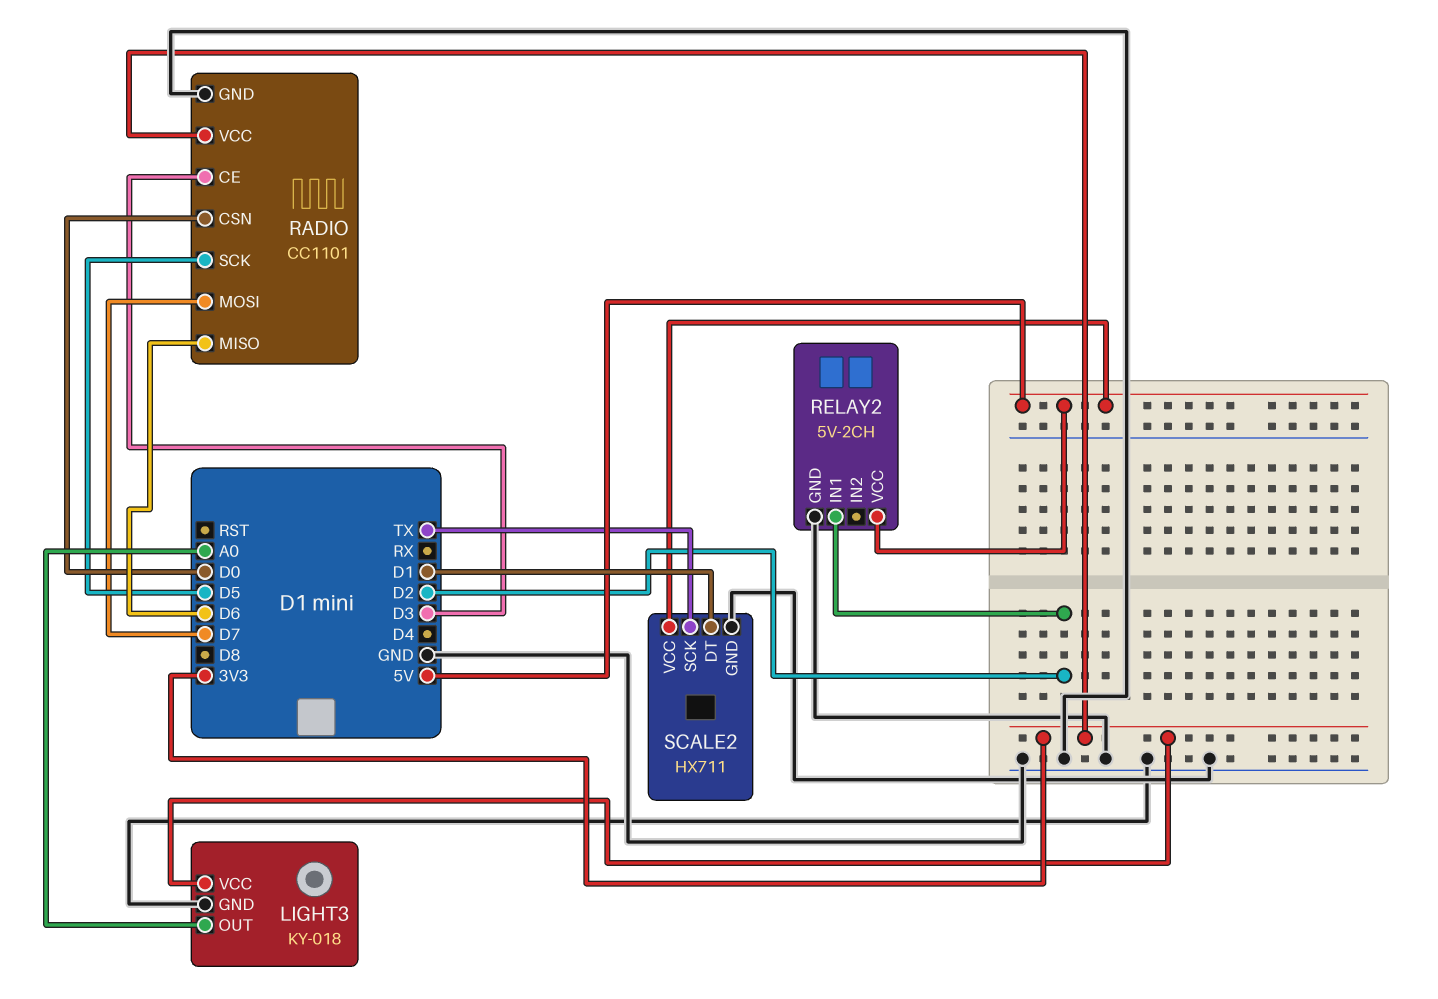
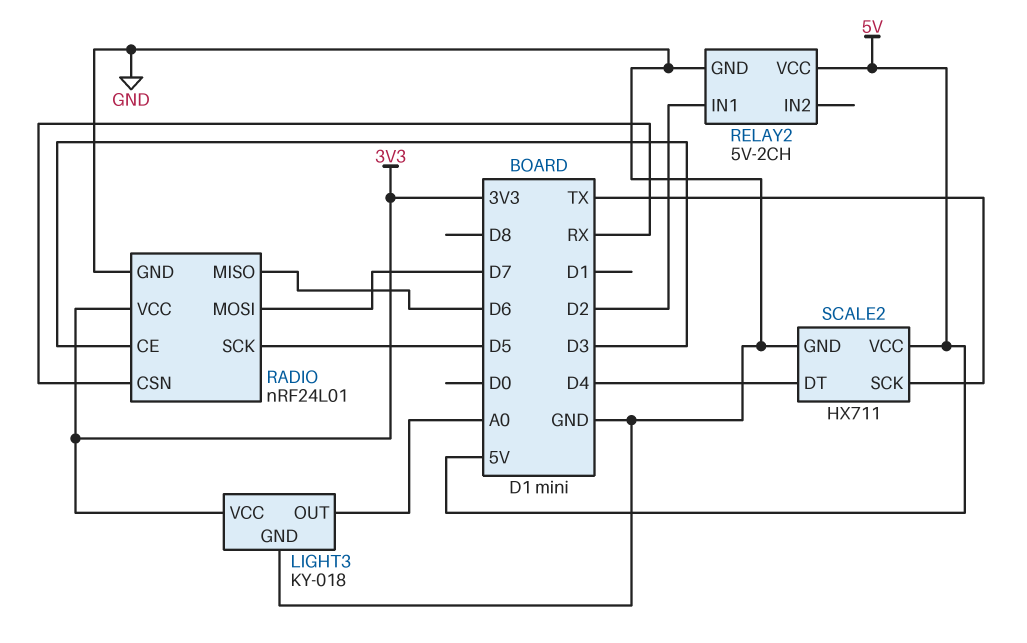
RADIO: CC1101 -> nRF24L01
RADIO pin CSN: D0 -> RX
SCALE2 pin DT: D1 -> D4

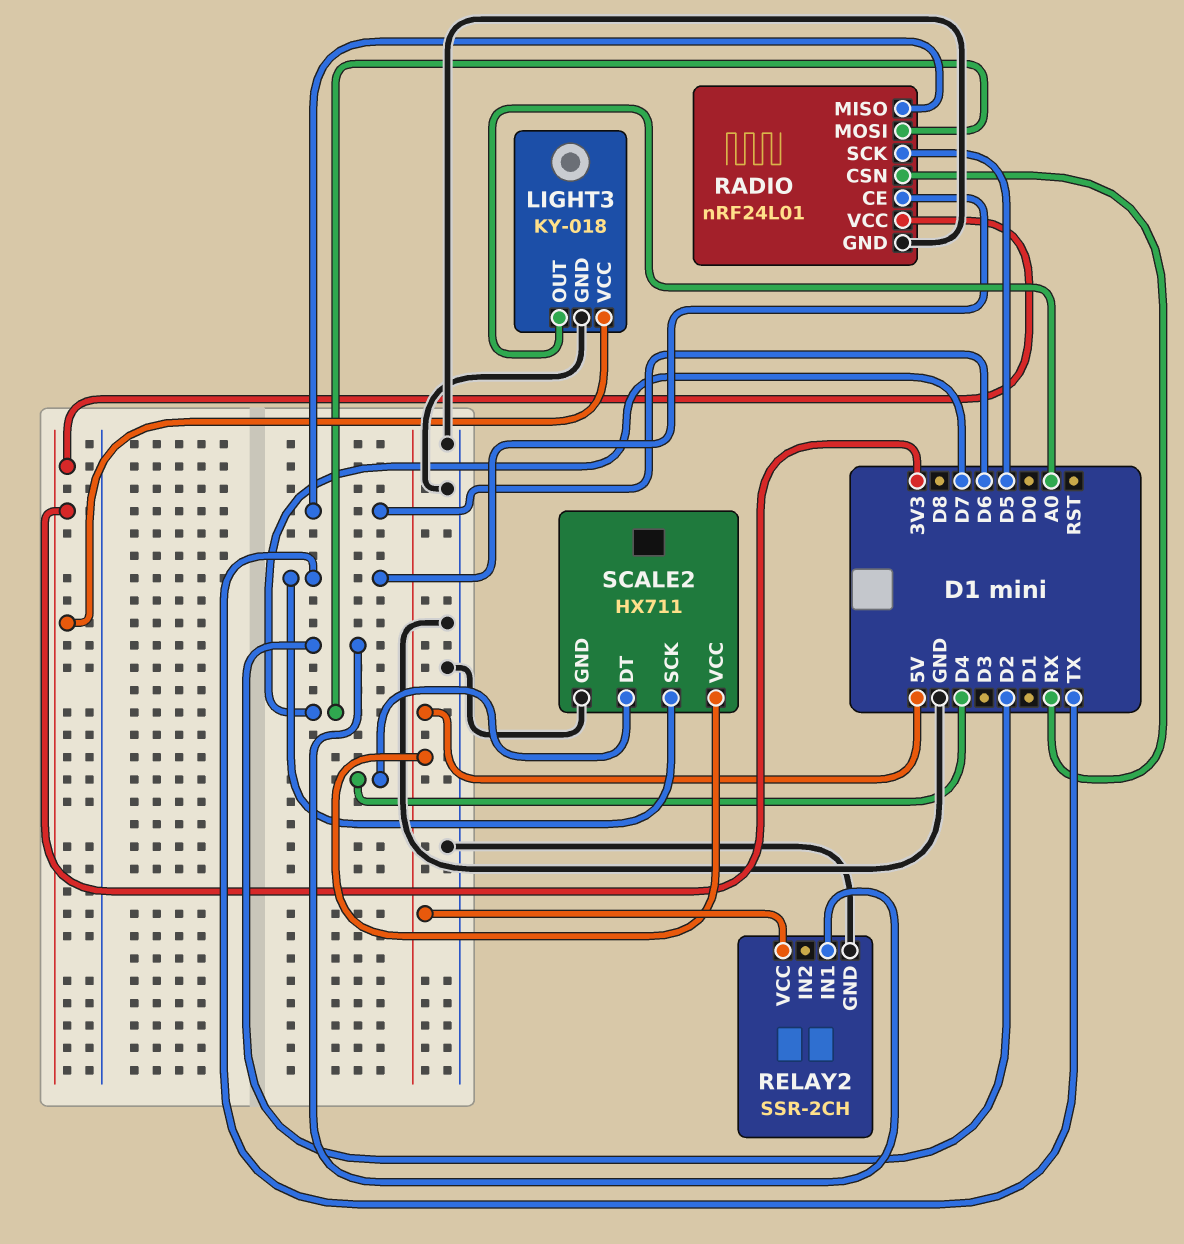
RADIO pin CE: D3 -> TX
RELAY2: 5V-2CH -> SSR-2CH

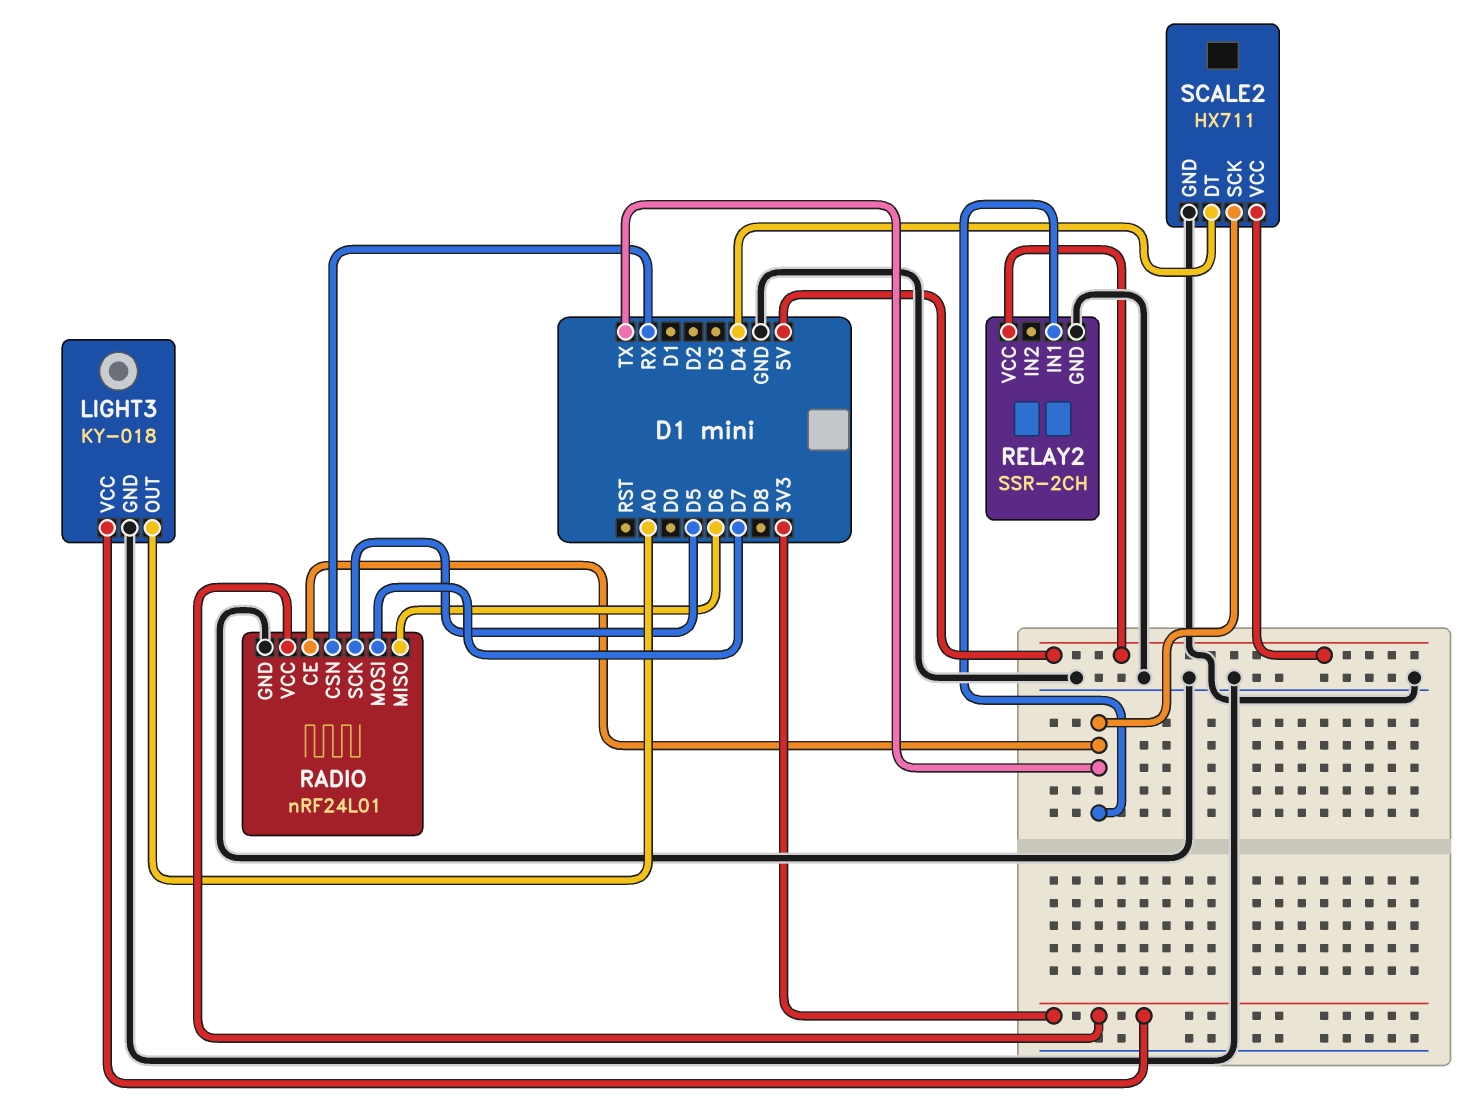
RELAY2 pin IN1: D2 -> TX

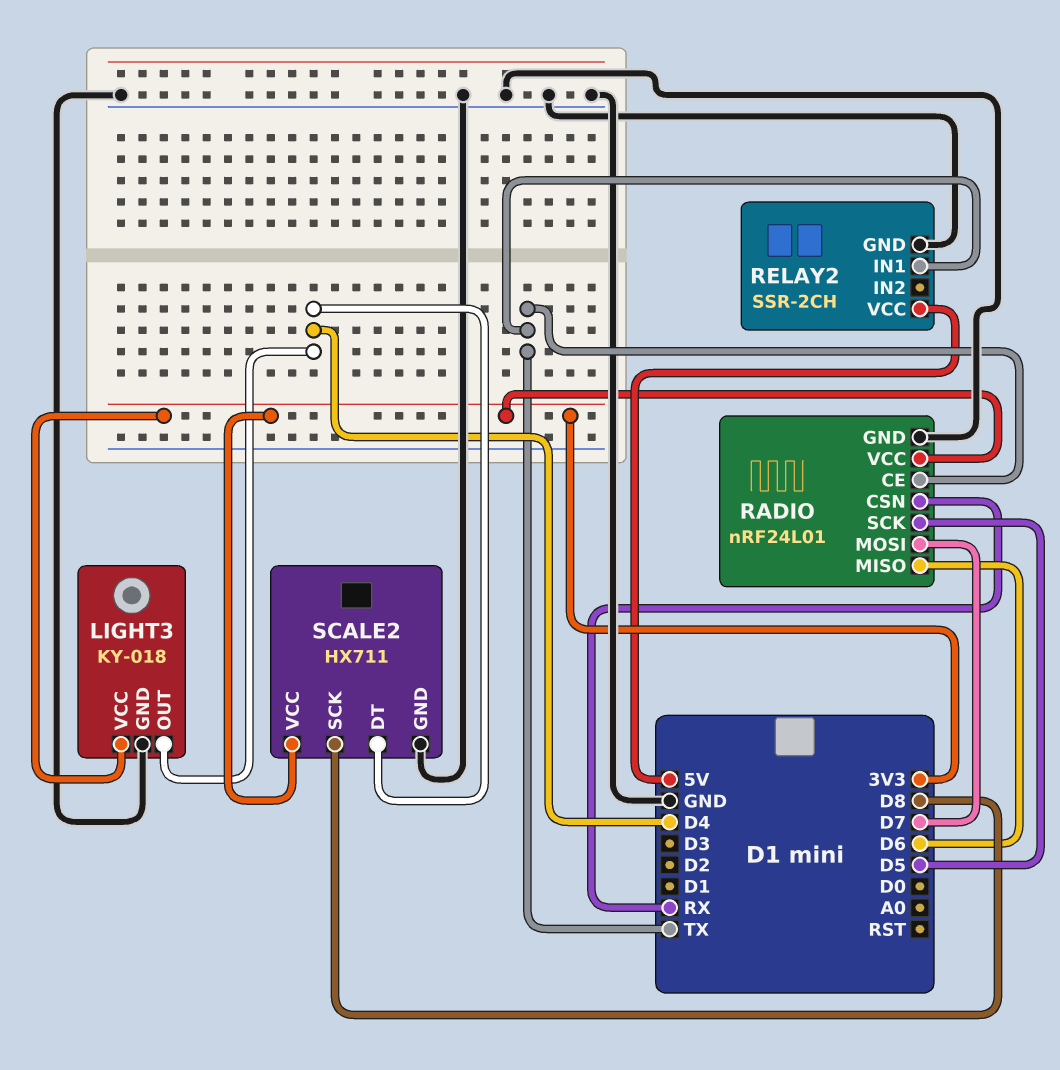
LIGHT3 pin OUT: A0 -> D4
SCALE2 pin SCK: TX -> D8
SCALE2 pin VCC: 5V -> 3V3

